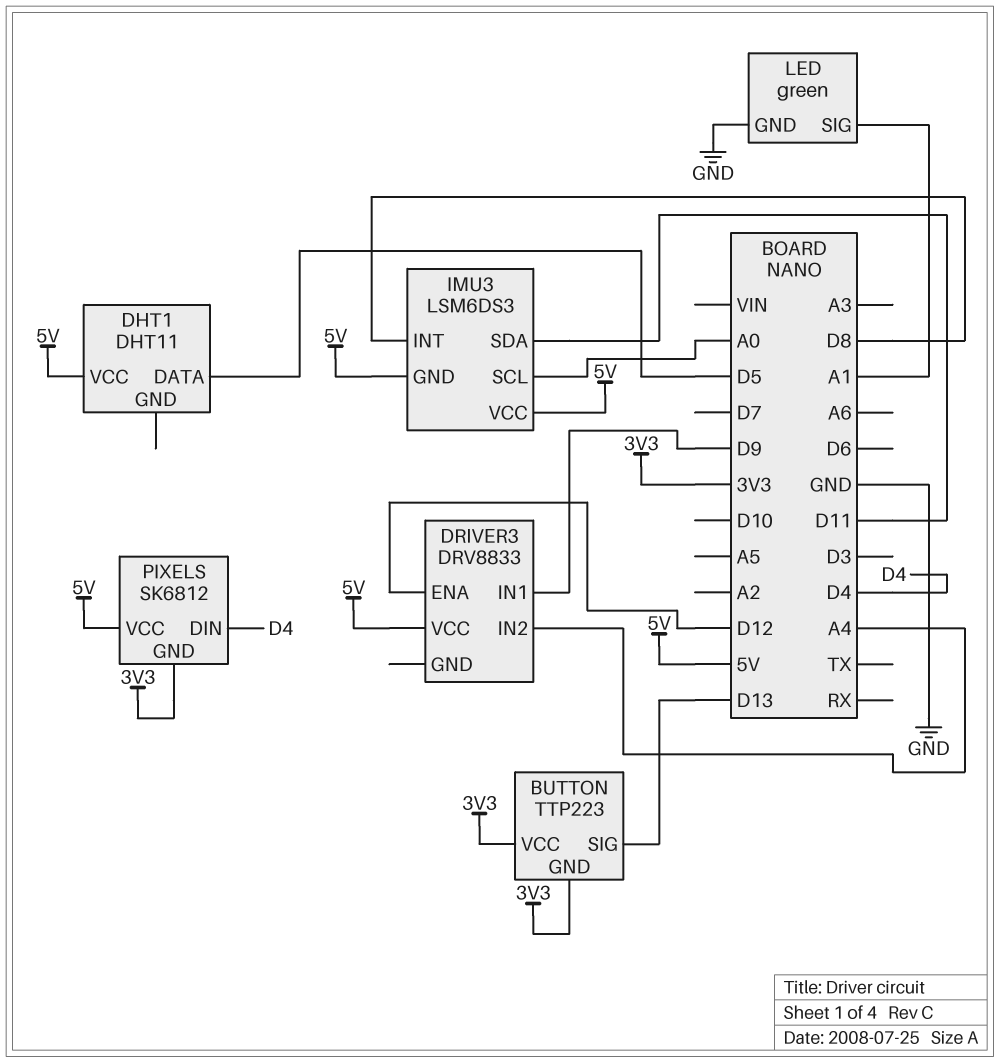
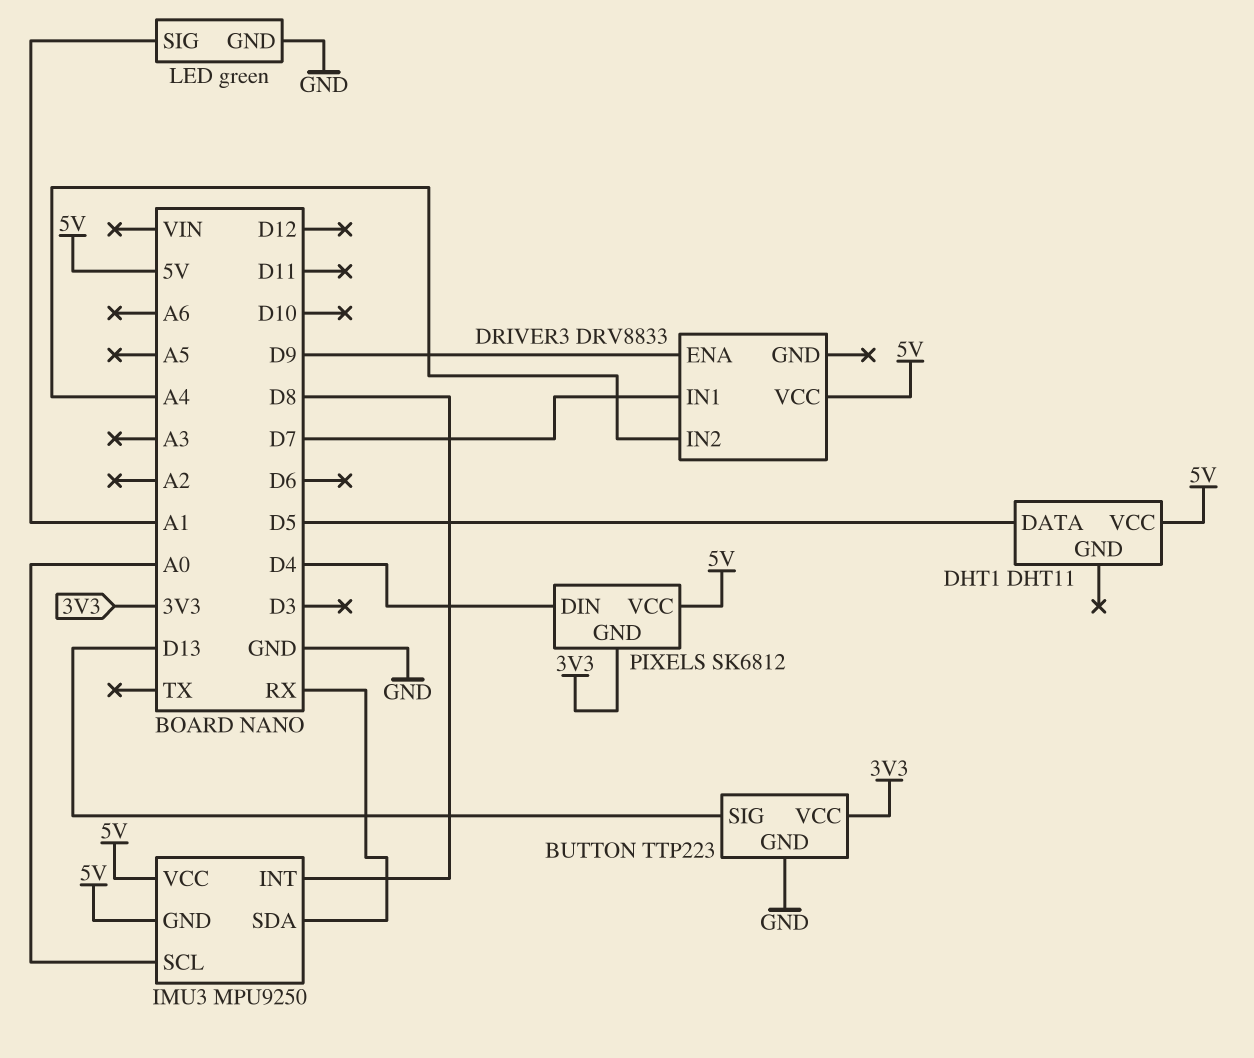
BUTTON pin GND: 3V3 -> GND
DRIVER3 pin ENA: D12 -> D9
DRIVER3 pin IN1: D9 -> D7
IMU3: LSM6DS3 -> MPU9250
IMU3 pin SDA: D11 -> RX

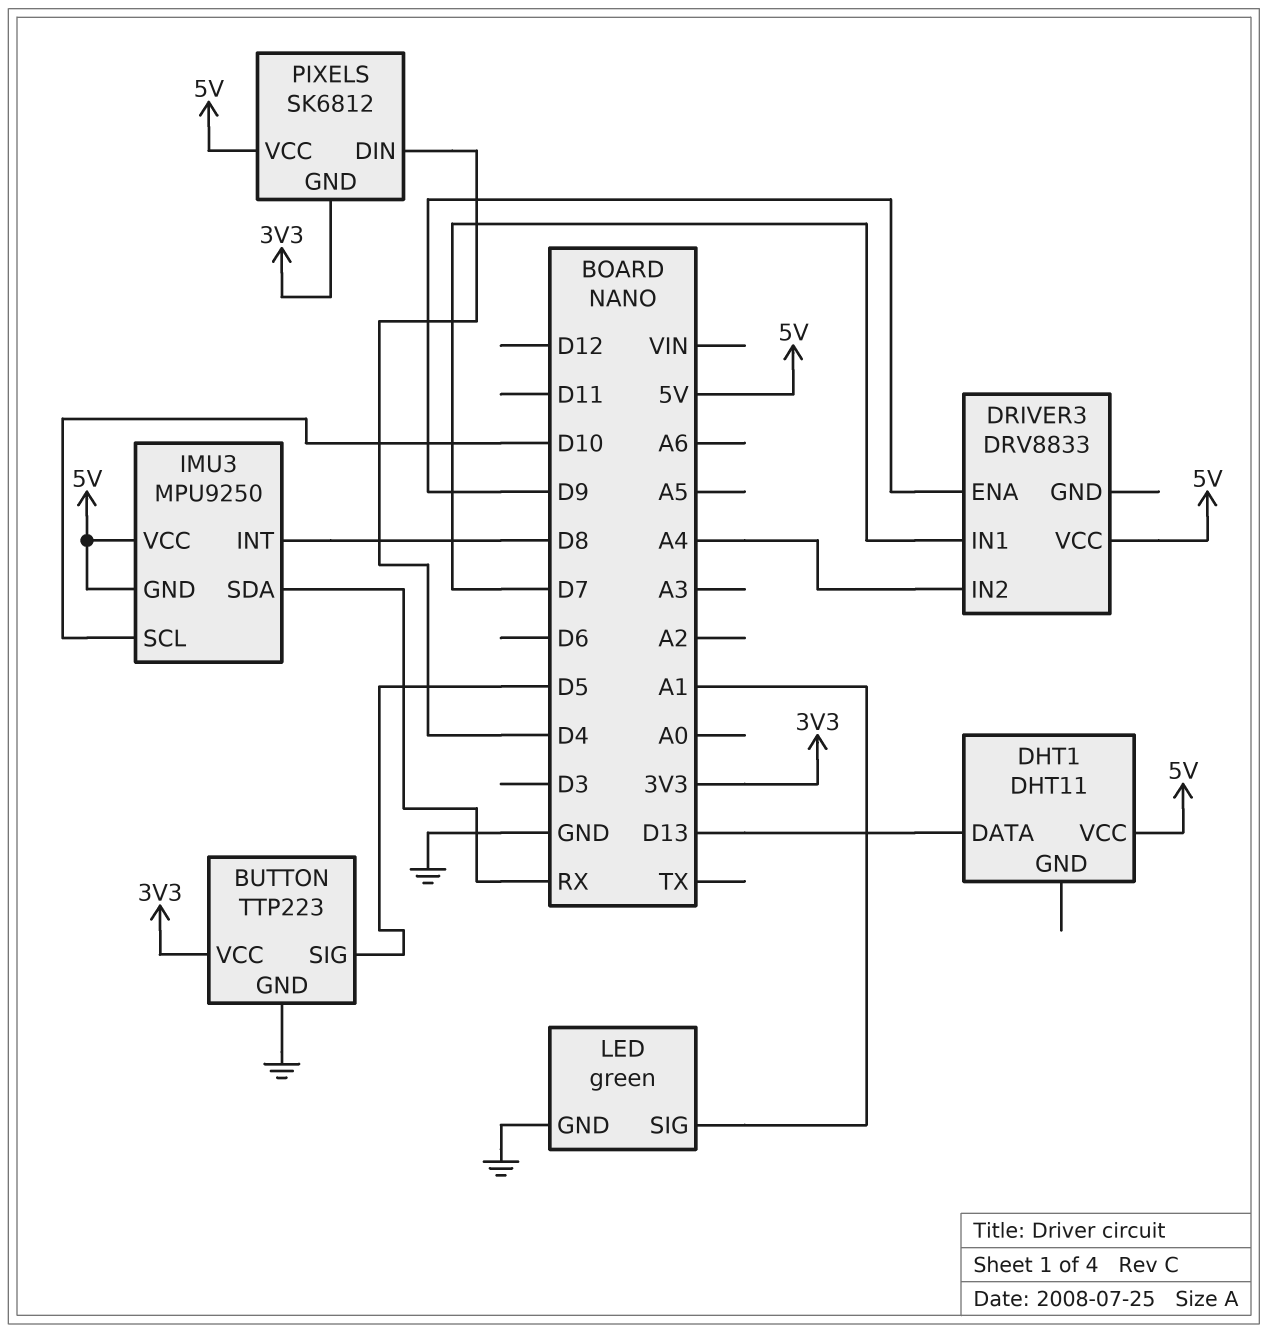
BUTTON pin SIG: D13 -> D5
DHT1 pin DATA: D5 -> D13
IMU3 pin SCL: A0 -> D10

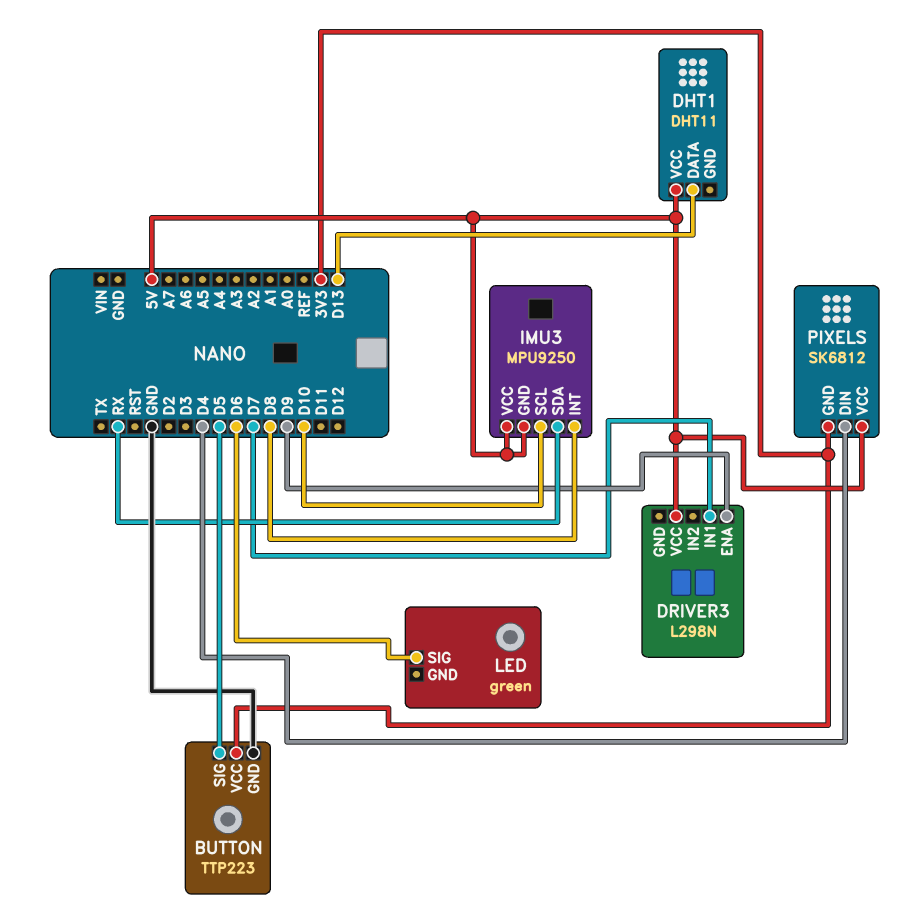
DRIVER3: DRV8833 -> L298N
DRIVER3 pin IN2: A4 -> none
LED pin GND: GND -> none
LED pin SIG: A1 -> D6

